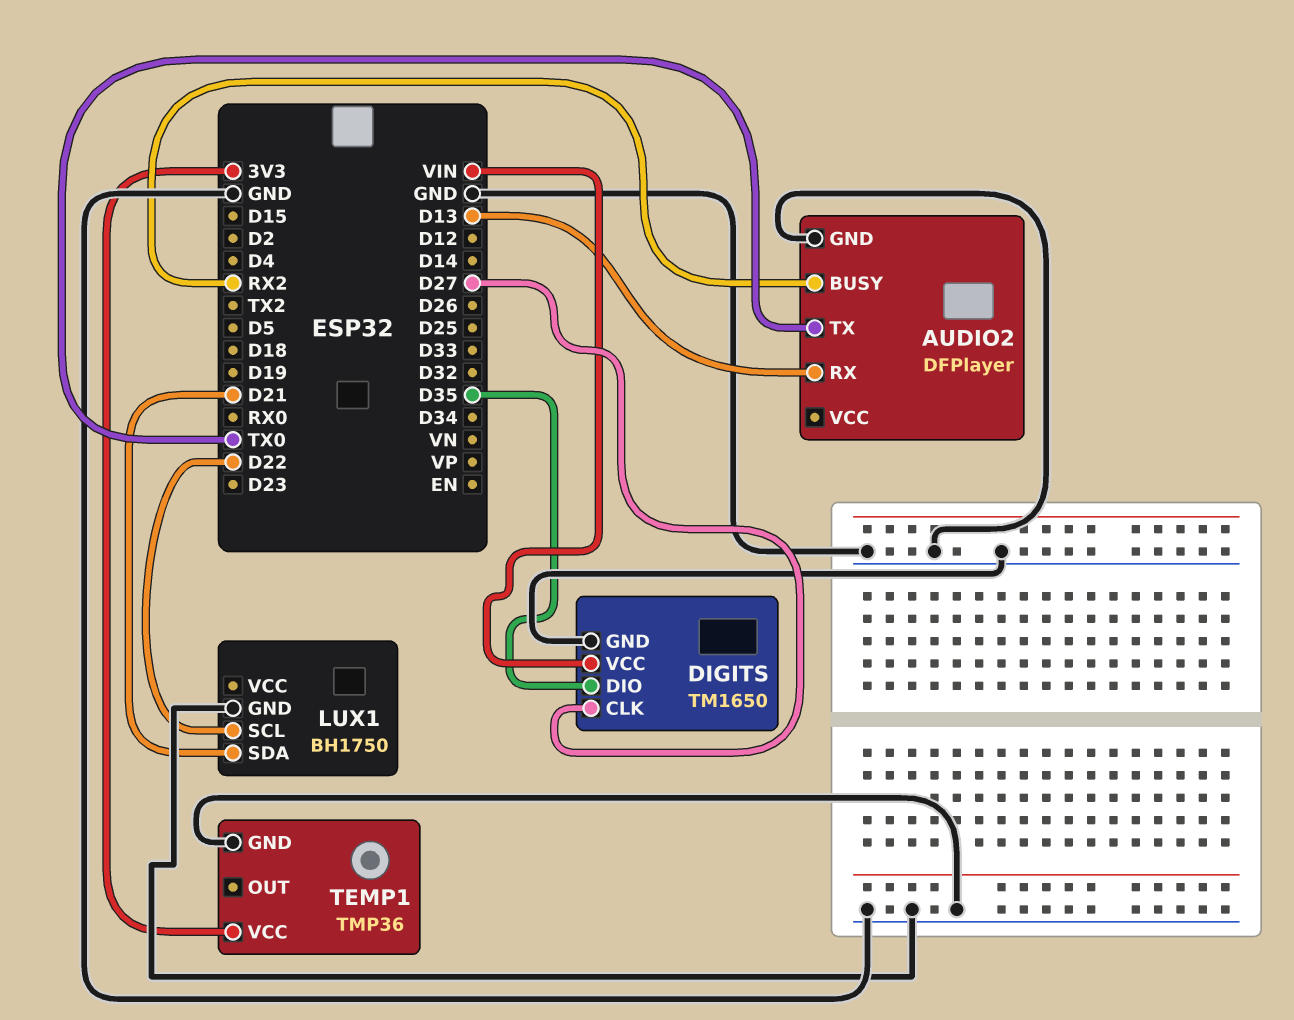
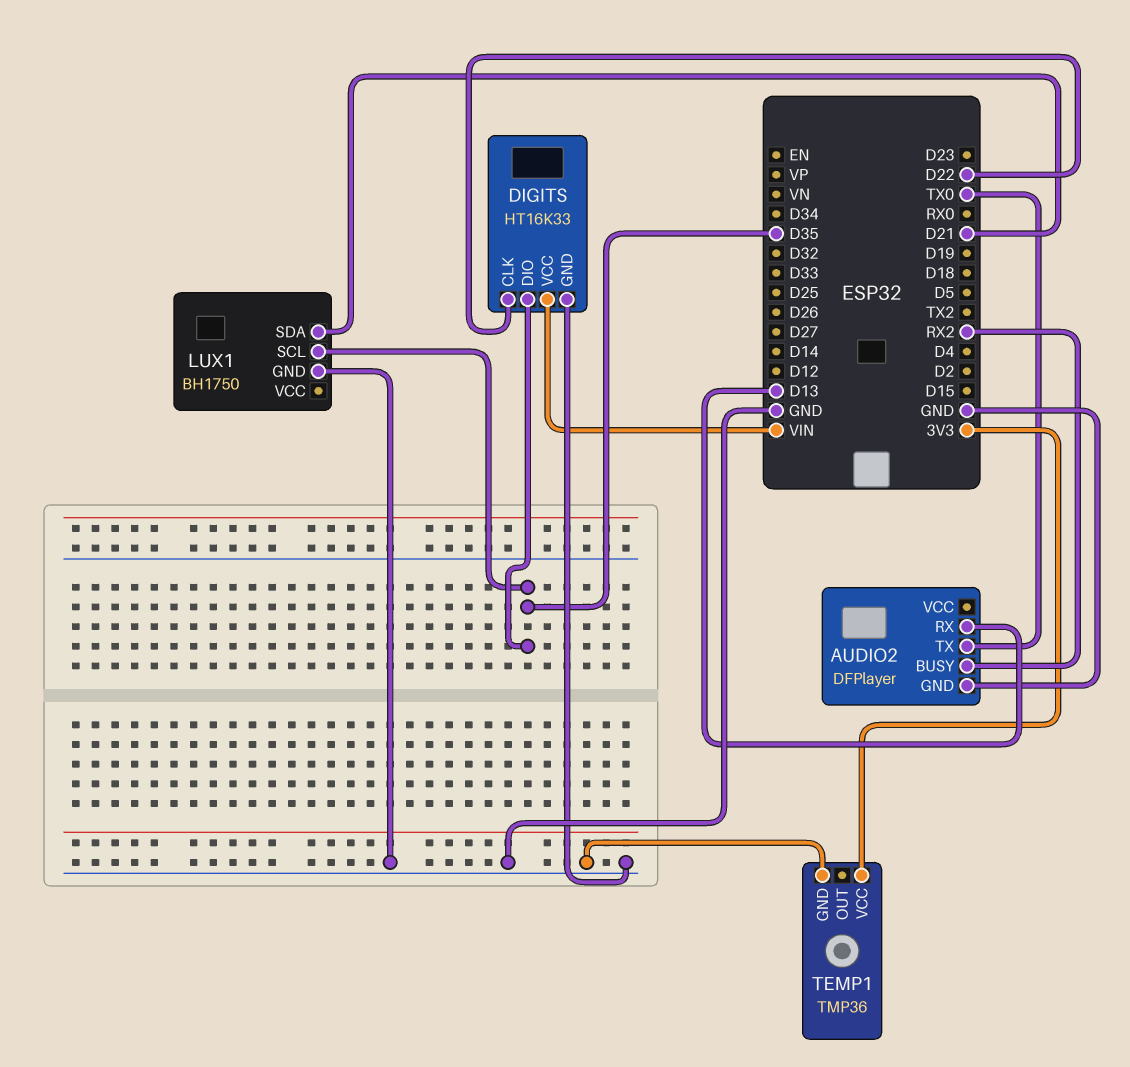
DIGITS: TM1650 -> HT16K33
DIGITS pin CLK: D27 -> D22
LUX1 pin SCL: D22 -> D35

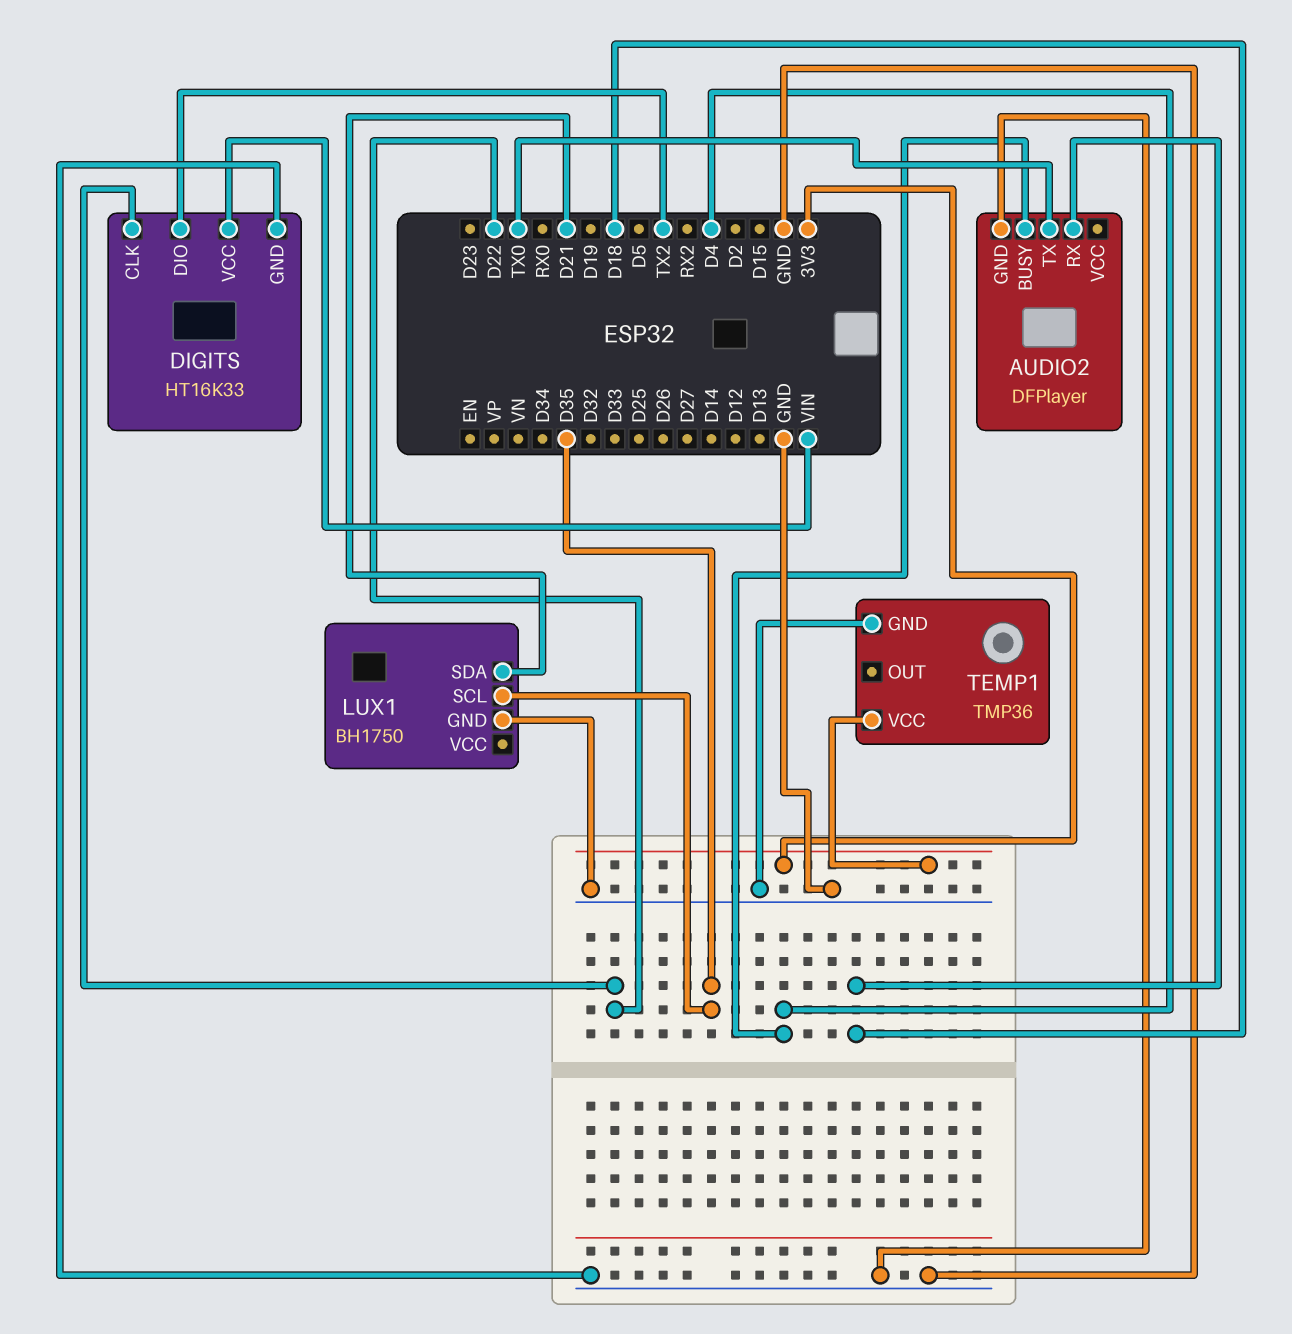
AUDIO2 pin BUSY: RX2 -> D4
AUDIO2 pin RX: D13 -> D18
DIGITS pin DIO: D35 -> TX2

